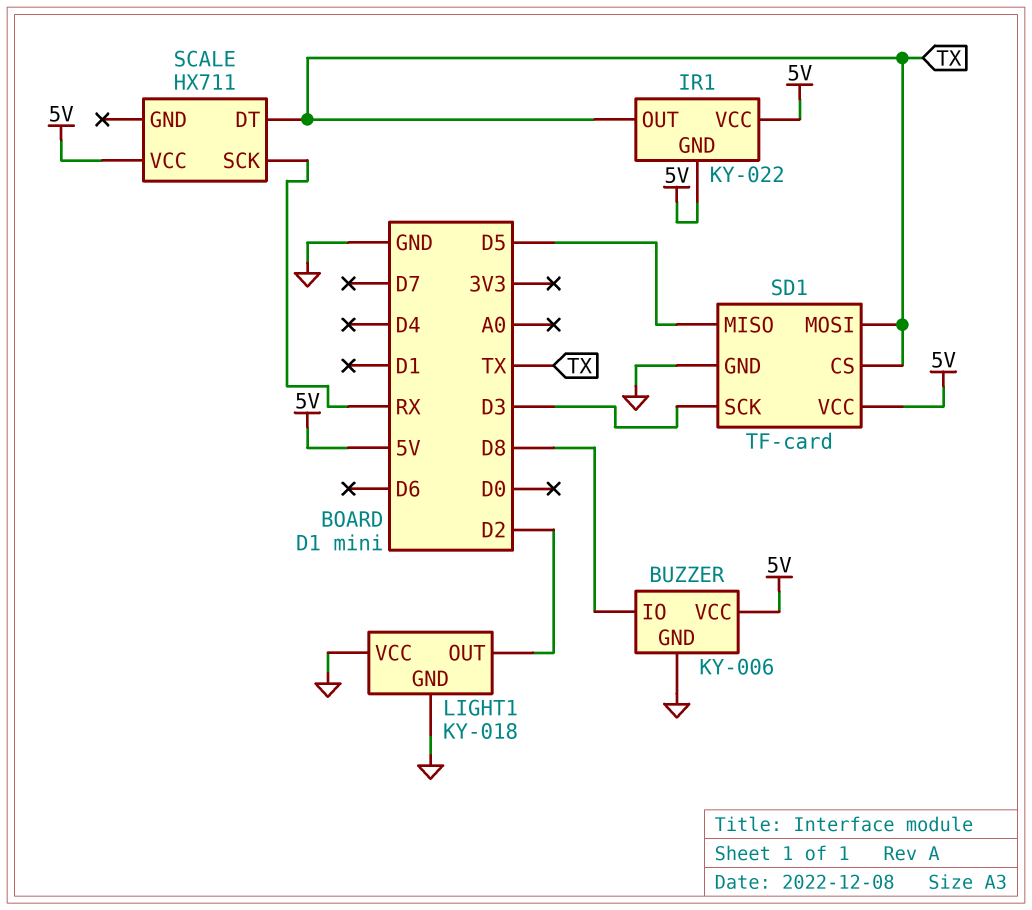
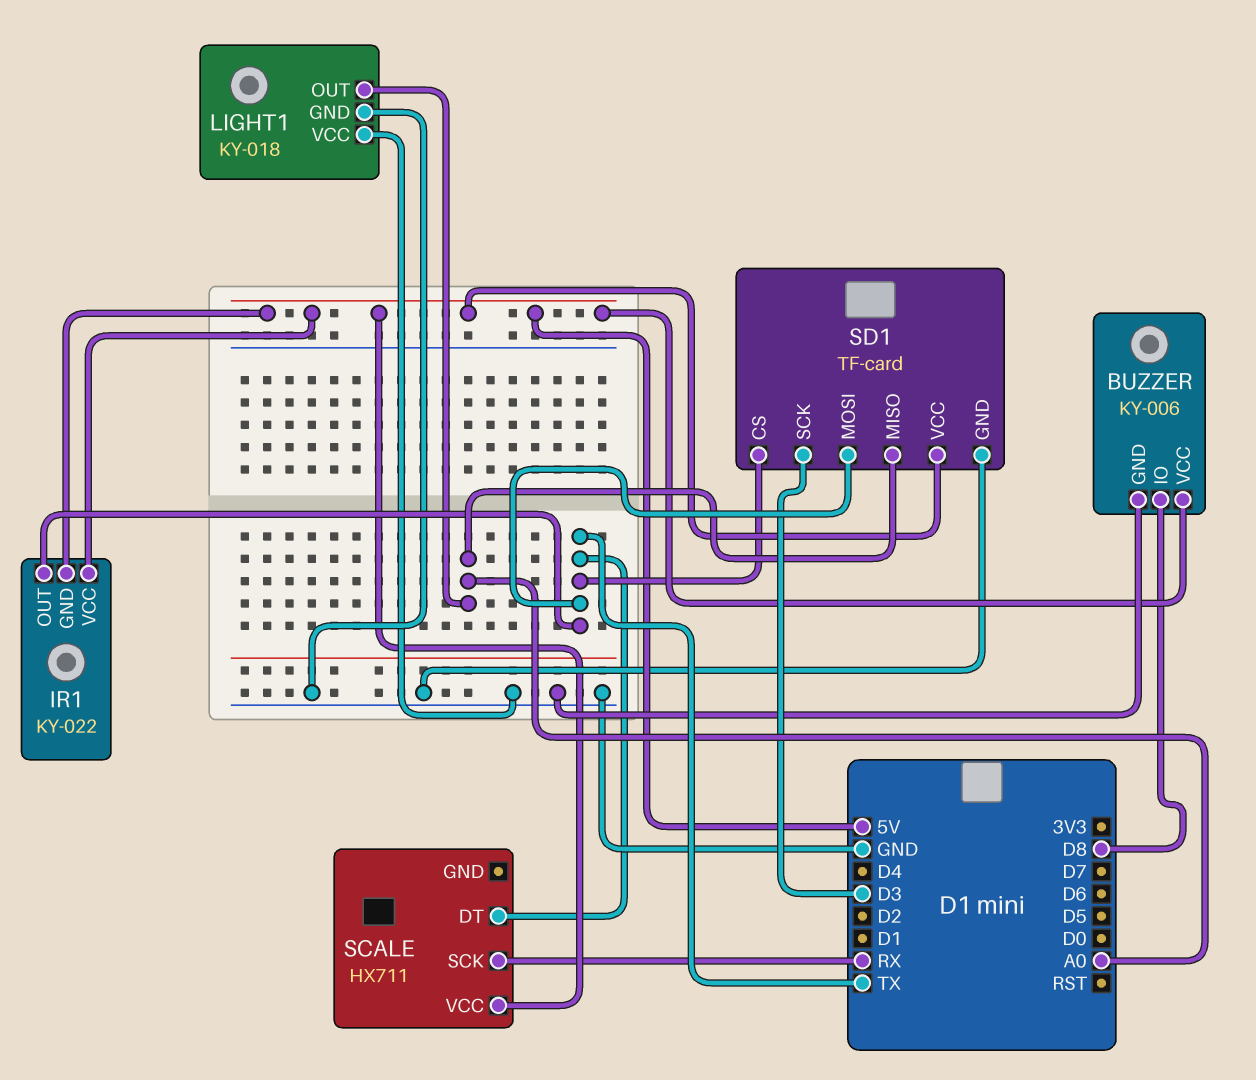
LIGHT1 pin OUT: D2 -> A0
SD1 pin MISO: D5 -> A0

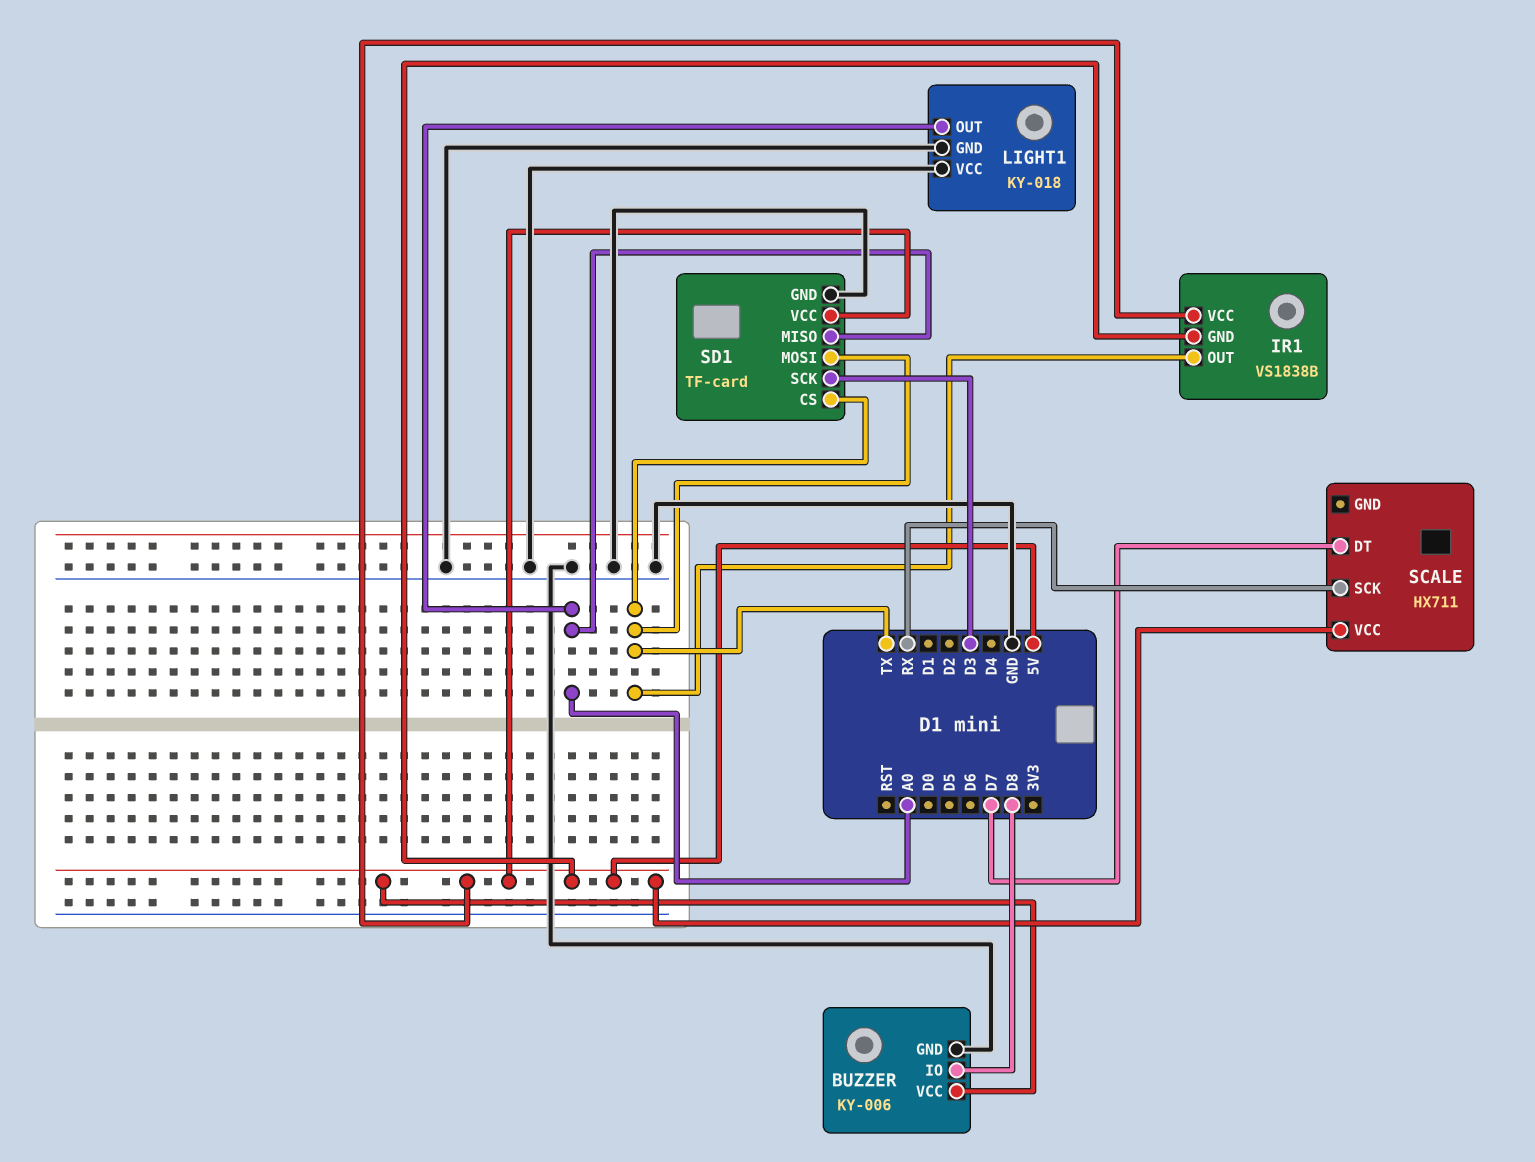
IR1: KY-022 -> VS1838B
SCALE pin DT: TX -> D7

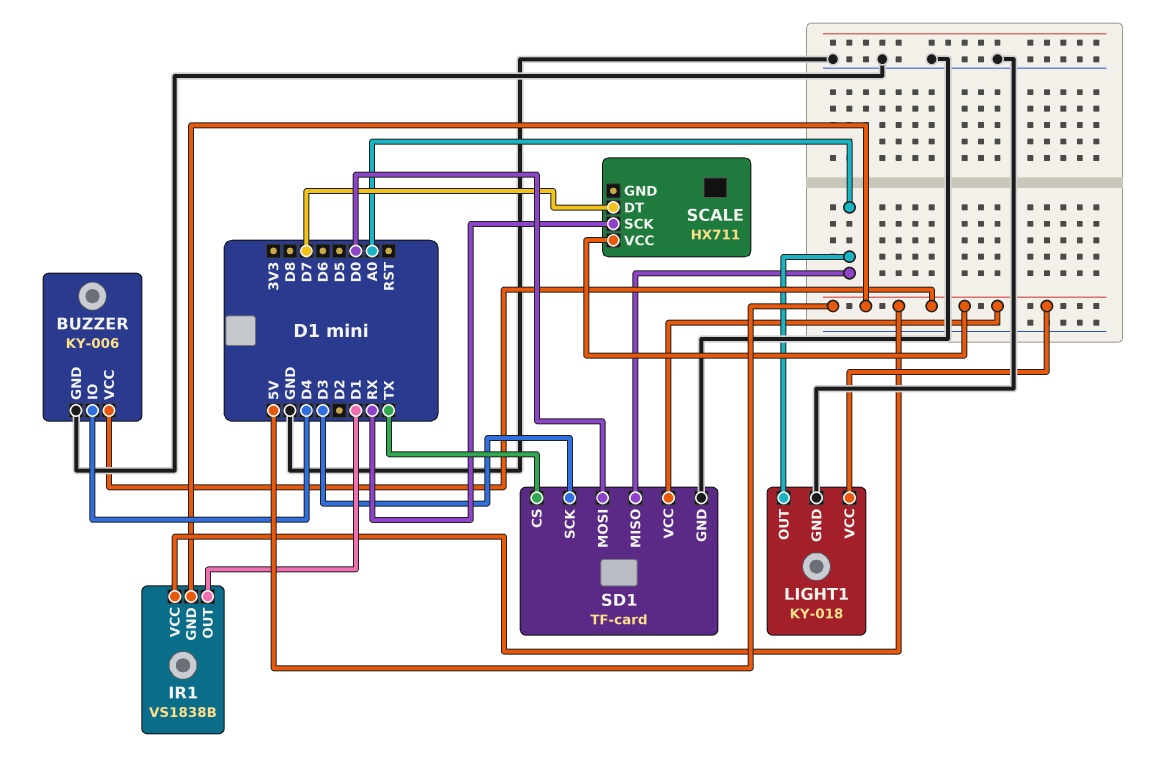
BUZZER pin IO: D8 -> D4
IR1 pin OUT: TX -> D1
LIGHT1 pin VCC: GND -> 5V
SD1 pin MOSI: TX -> D0

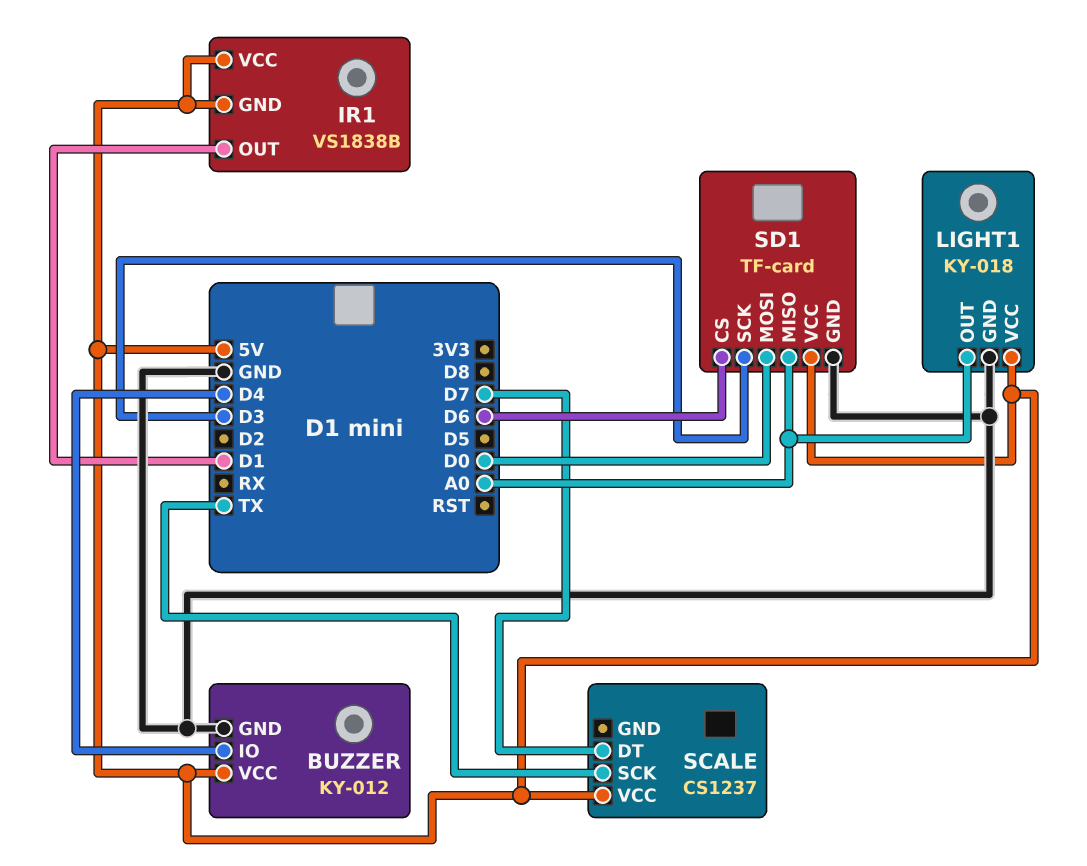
BUZZER: KY-006 -> KY-012
SCALE: HX711 -> CS1237
SCALE pin SCK: RX -> TX
SD1 pin CS: TX -> D6

